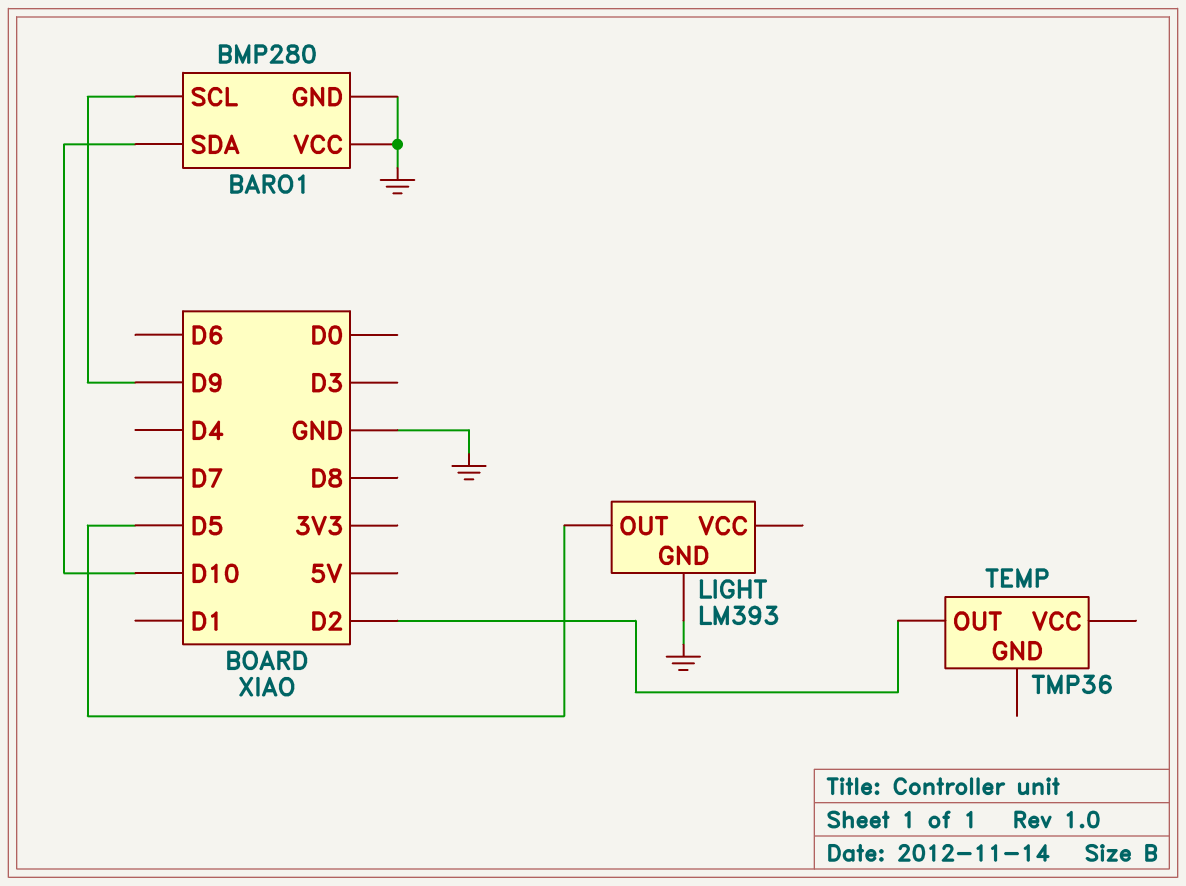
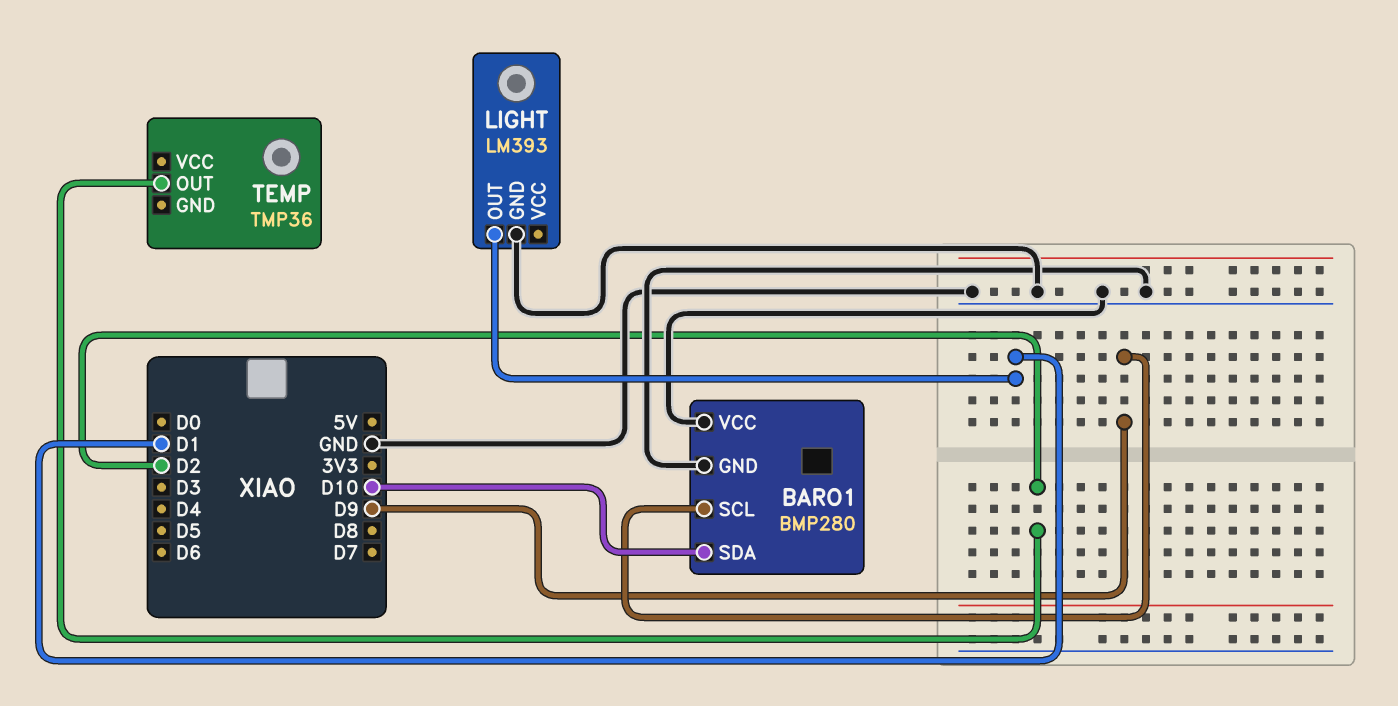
LIGHT pin OUT: D5 -> D1

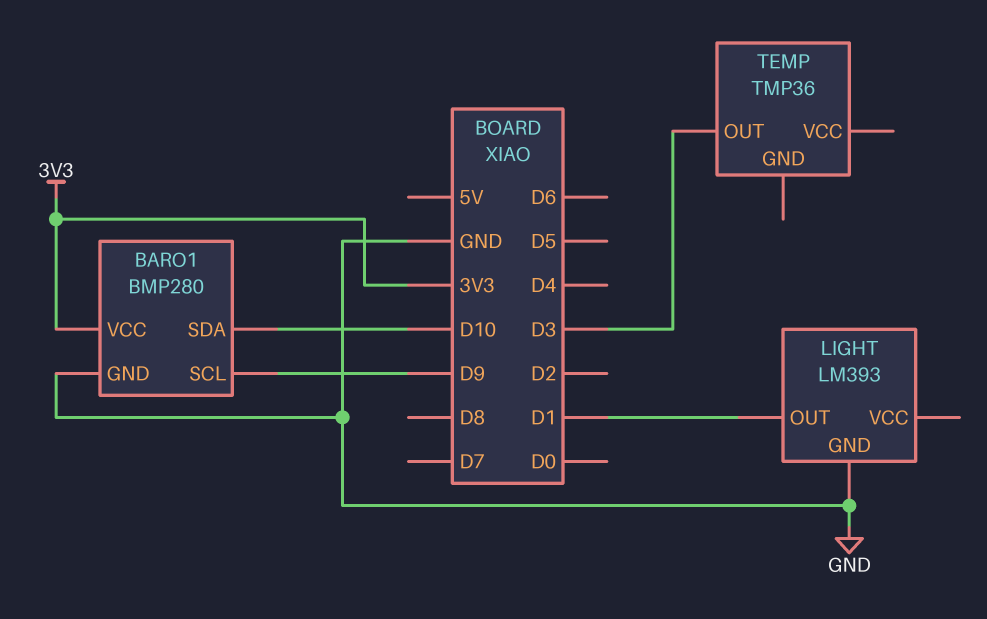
BARO1 pin VCC: GND -> 3V3
TEMP pin OUT: D2 -> D3

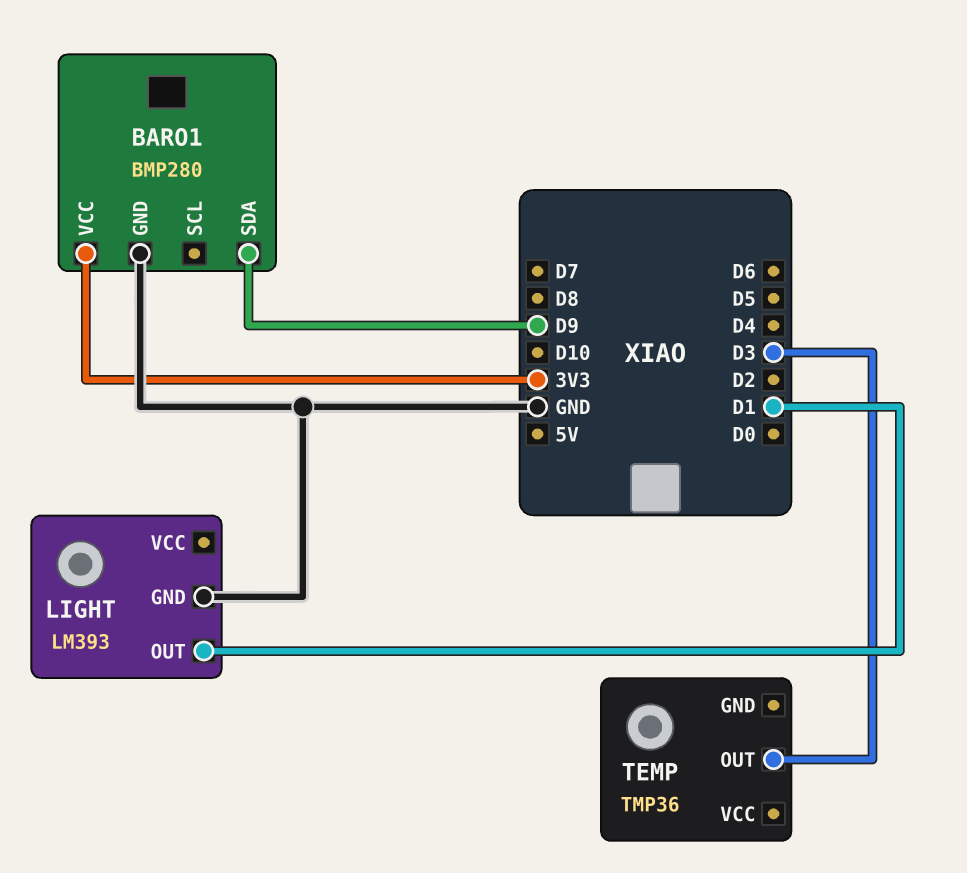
BARO1 pin SCL: D9 -> none
BARO1 pin SDA: D10 -> D9

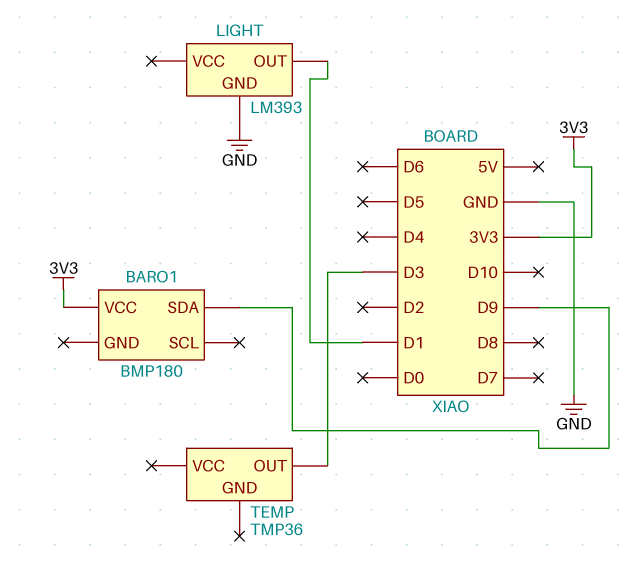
BARO1: BMP280 -> BMP180
BARO1 pin GND: GND -> none

